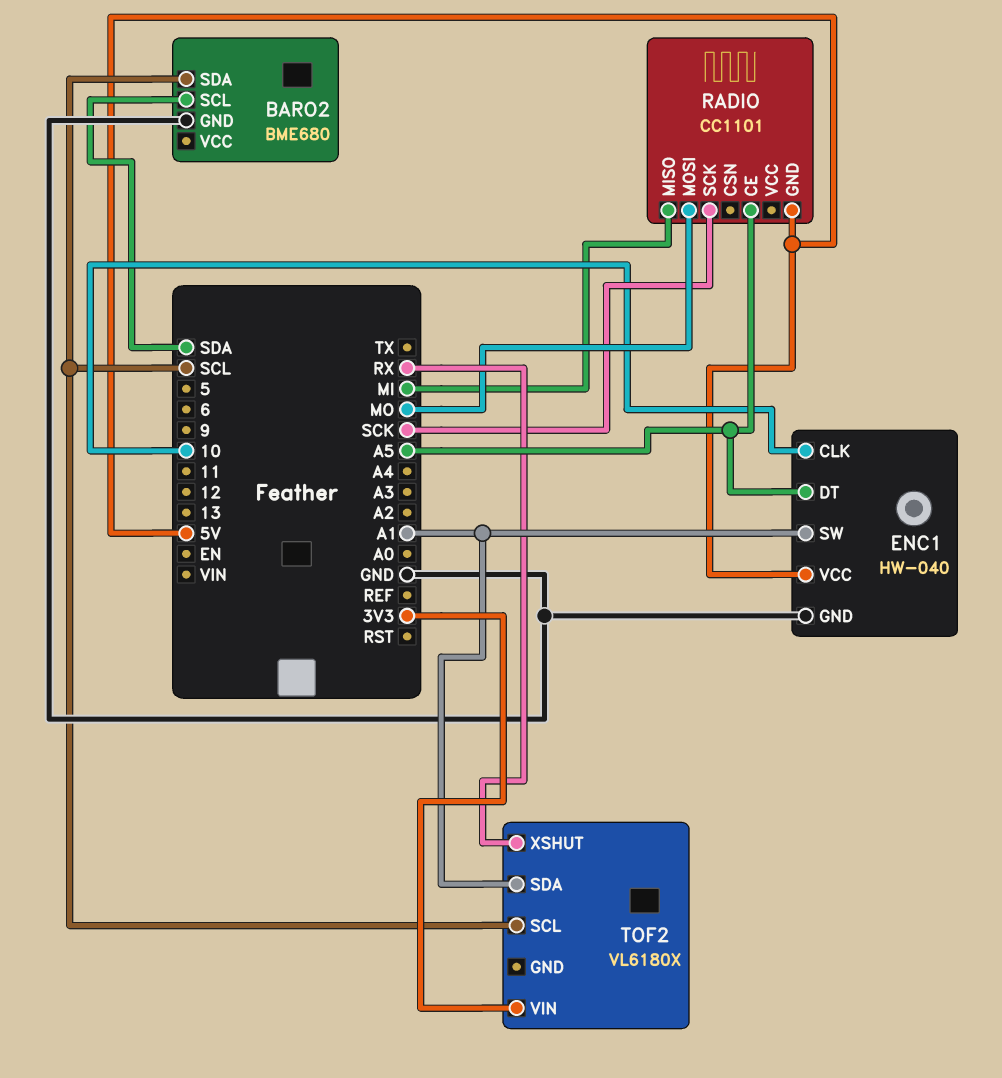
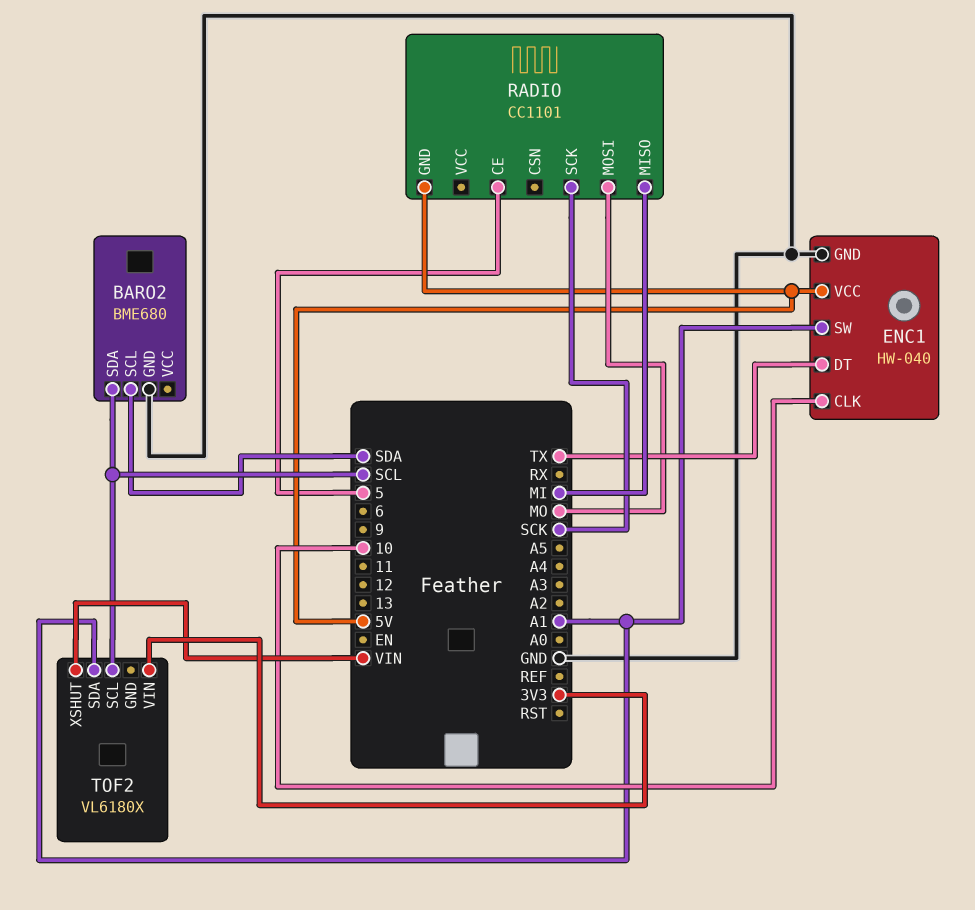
ENC1 pin DT: A5 -> TX
RADIO pin CE: A5 -> 5
TOF2 pin XSHUT: RX -> VIN

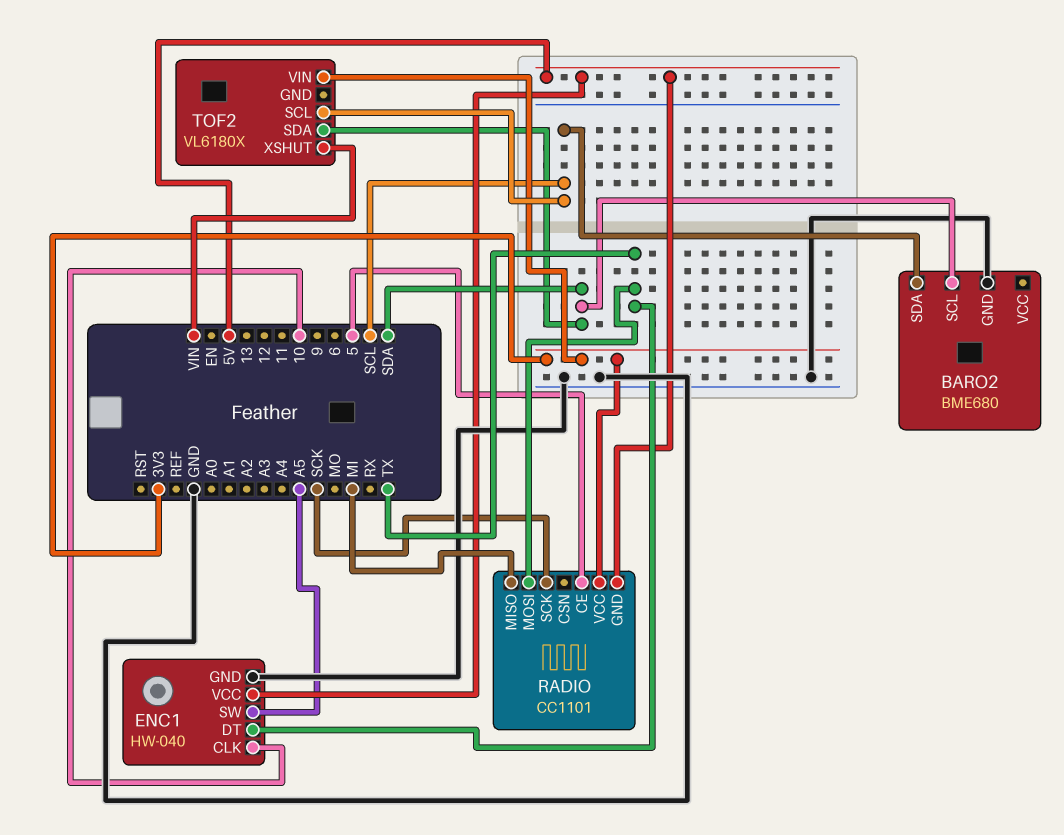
ENC1 pin SW: A1 -> A5
RADIO pin MOSI: MO -> TX
RADIO pin VCC: none -> 3V3
TOF2 pin SDA: A1 -> SDA

